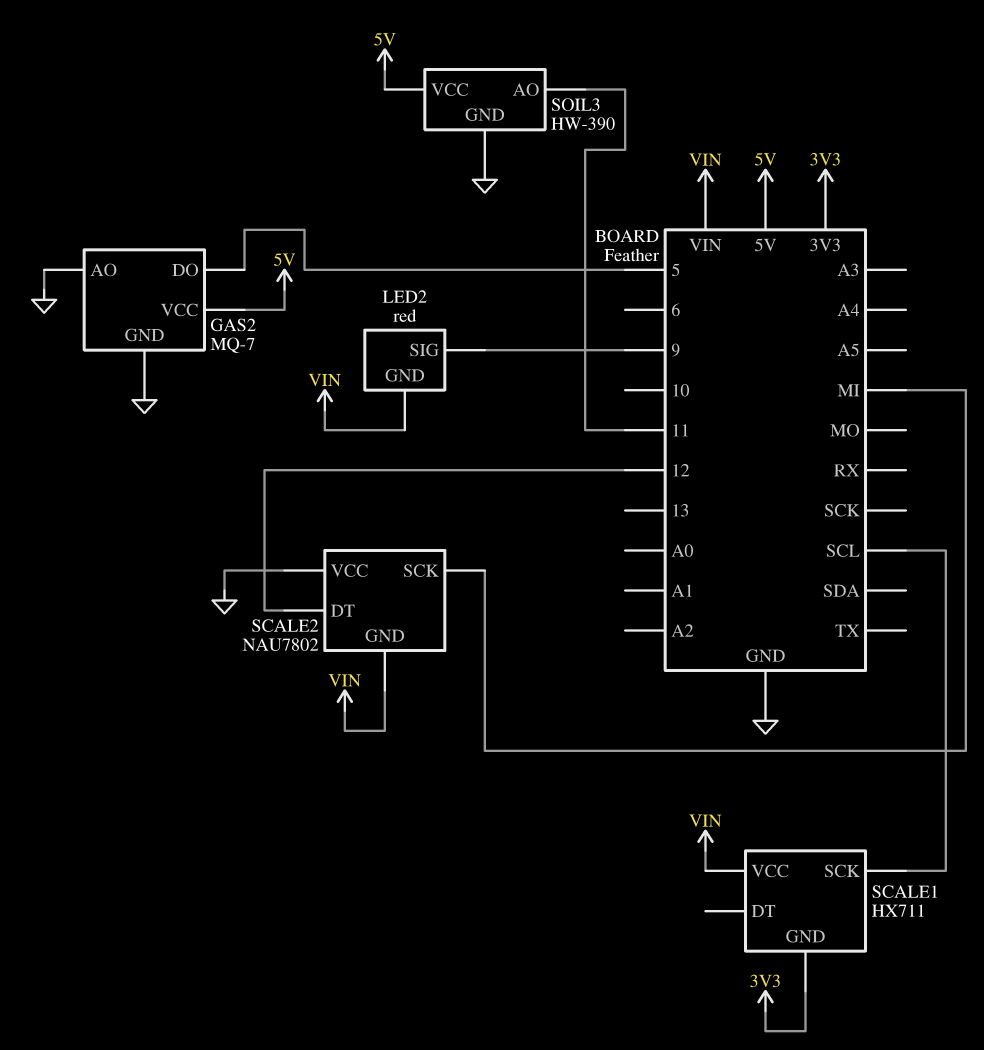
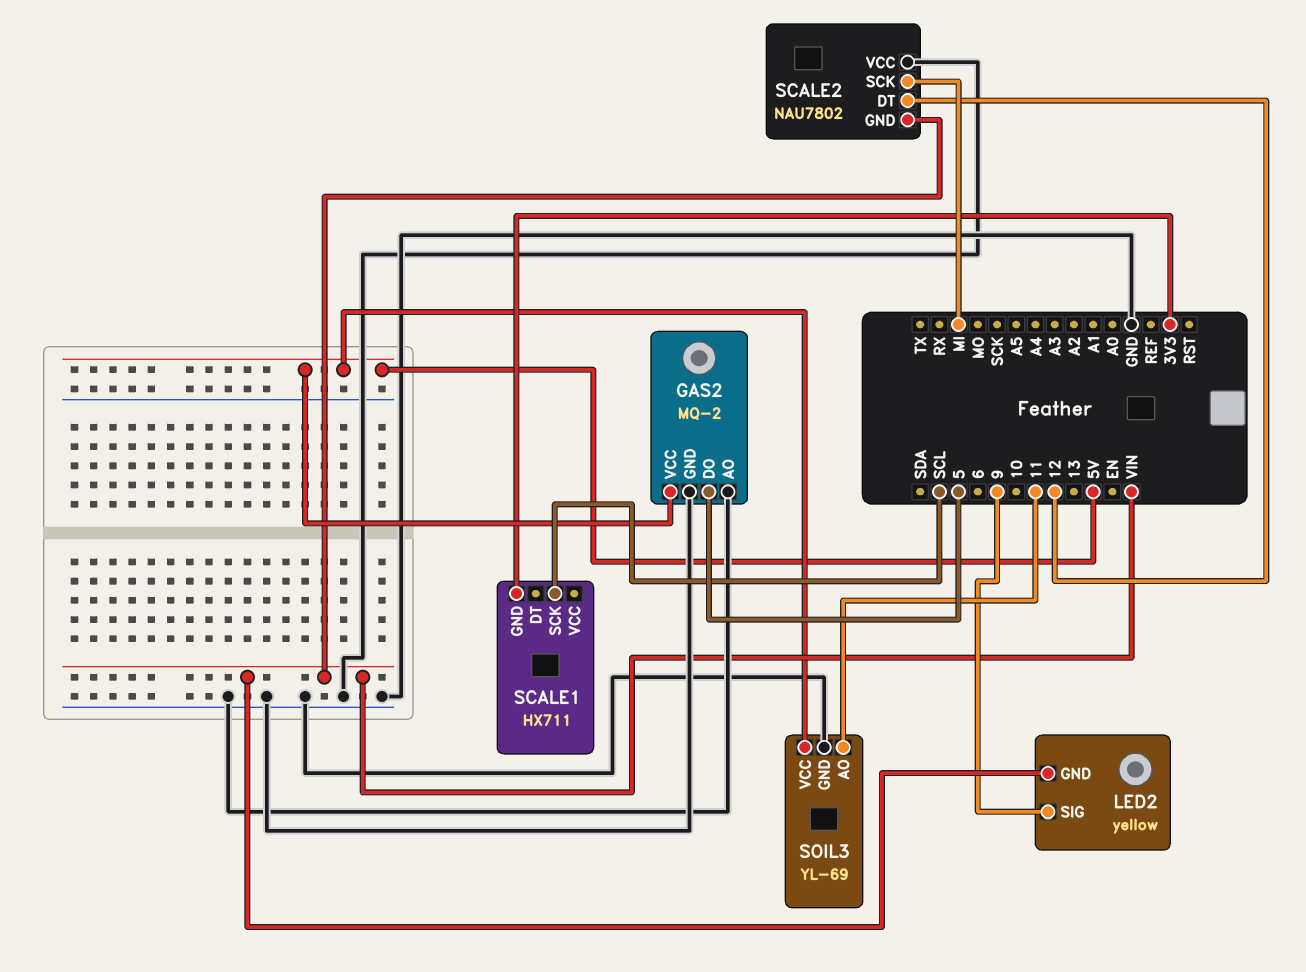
GAS2: MQ-7 -> MQ-2
LED2: red -> yellow
SCALE1 pin VCC: VIN -> none
SOIL3: HW-390 -> YL-69

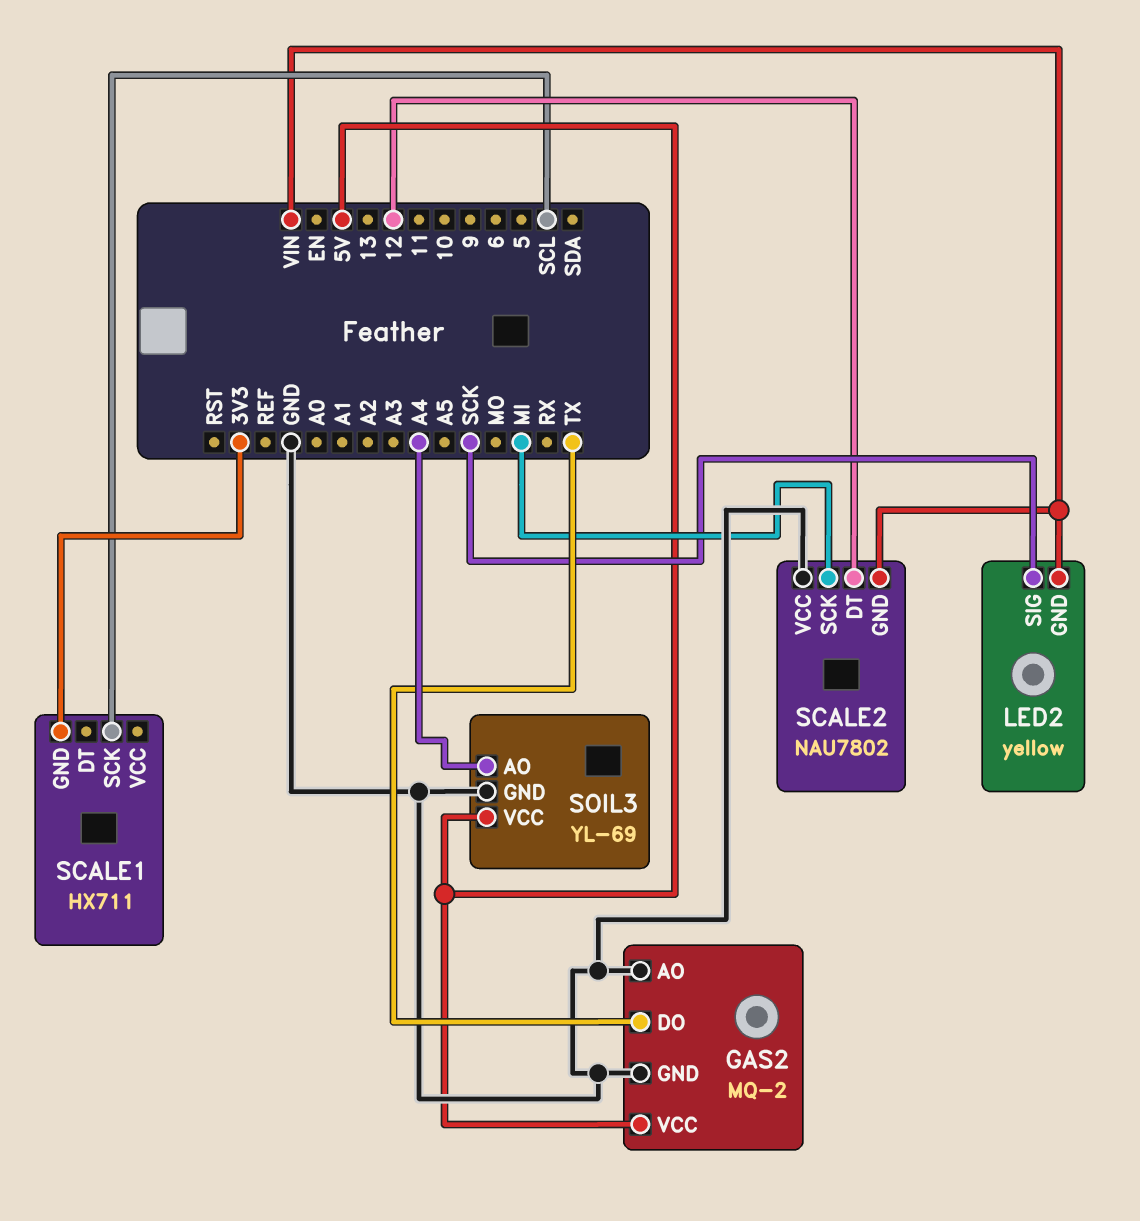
GAS2 pin DO: 5 -> TX
LED2 pin SIG: 9 -> SCK
SOIL3 pin AO: 11 -> A4

